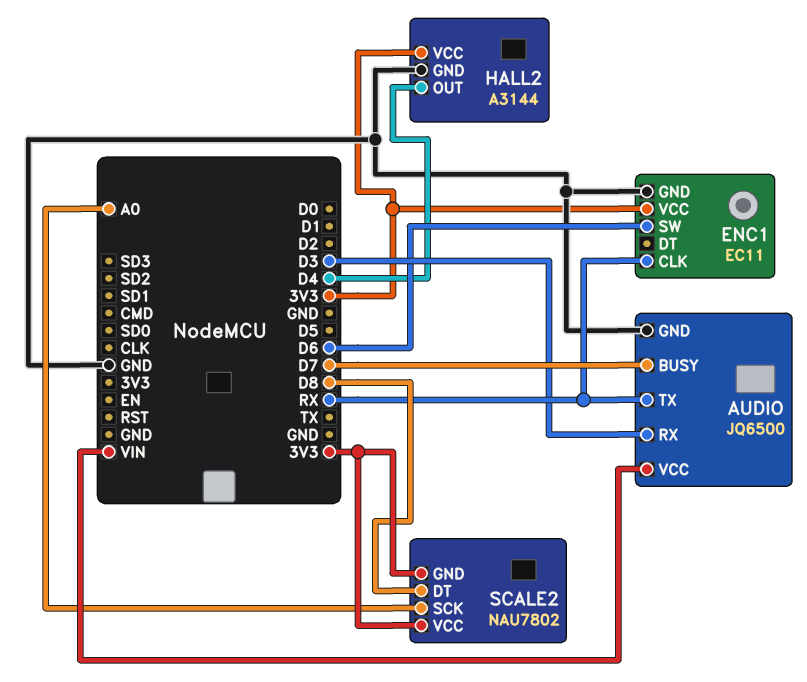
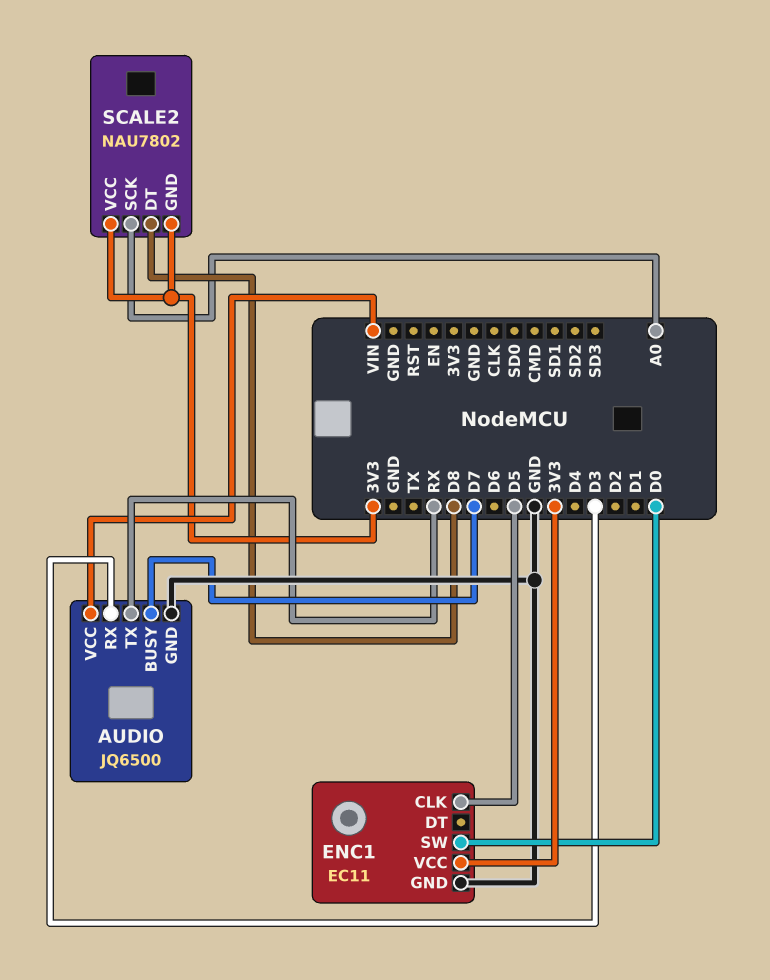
ENC1 pin CLK: RX -> D5
ENC1 pin SW: D6 -> D0
HALL2: A3144 -> none
HALL2 pin GND: GND -> none
HALL2 pin OUT: D4 -> none
HALL2 pin VCC: 3V3 -> none

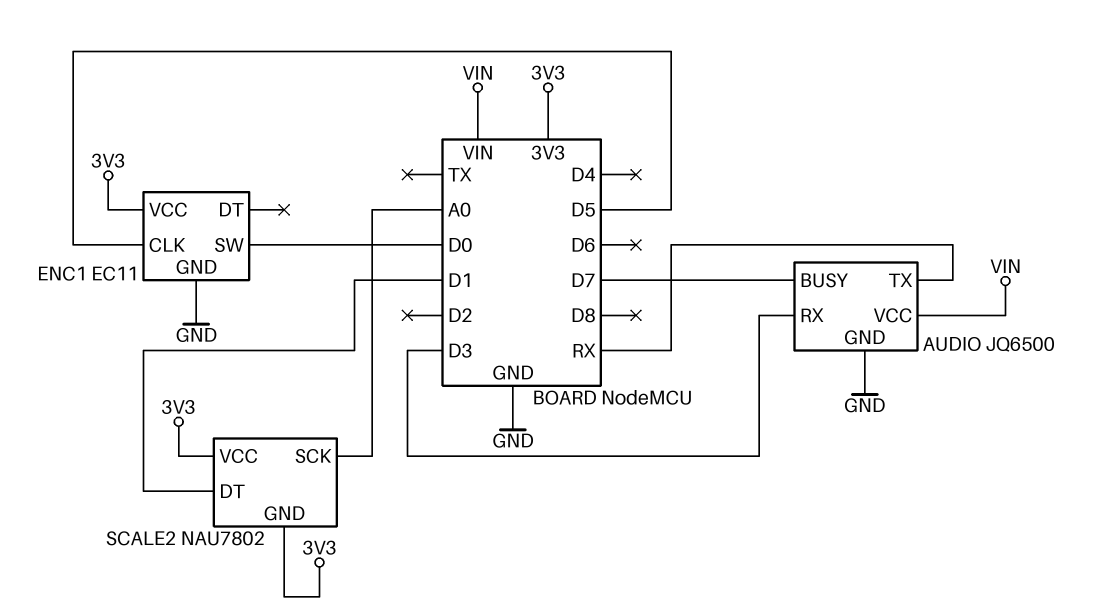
SCALE2 pin DT: D8 -> D1

